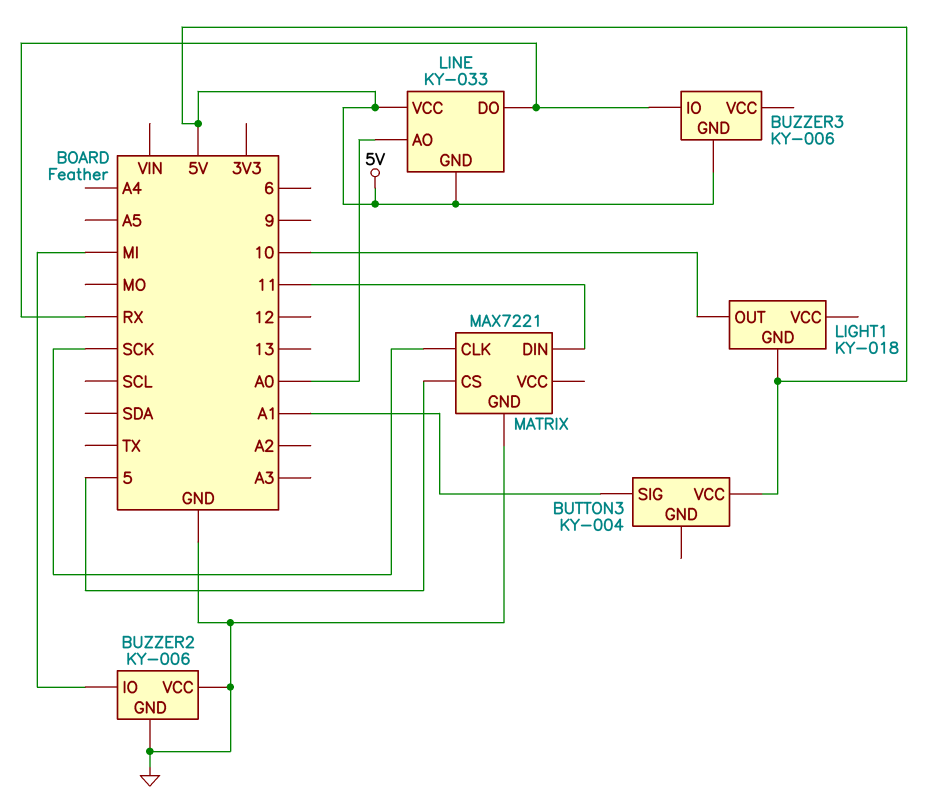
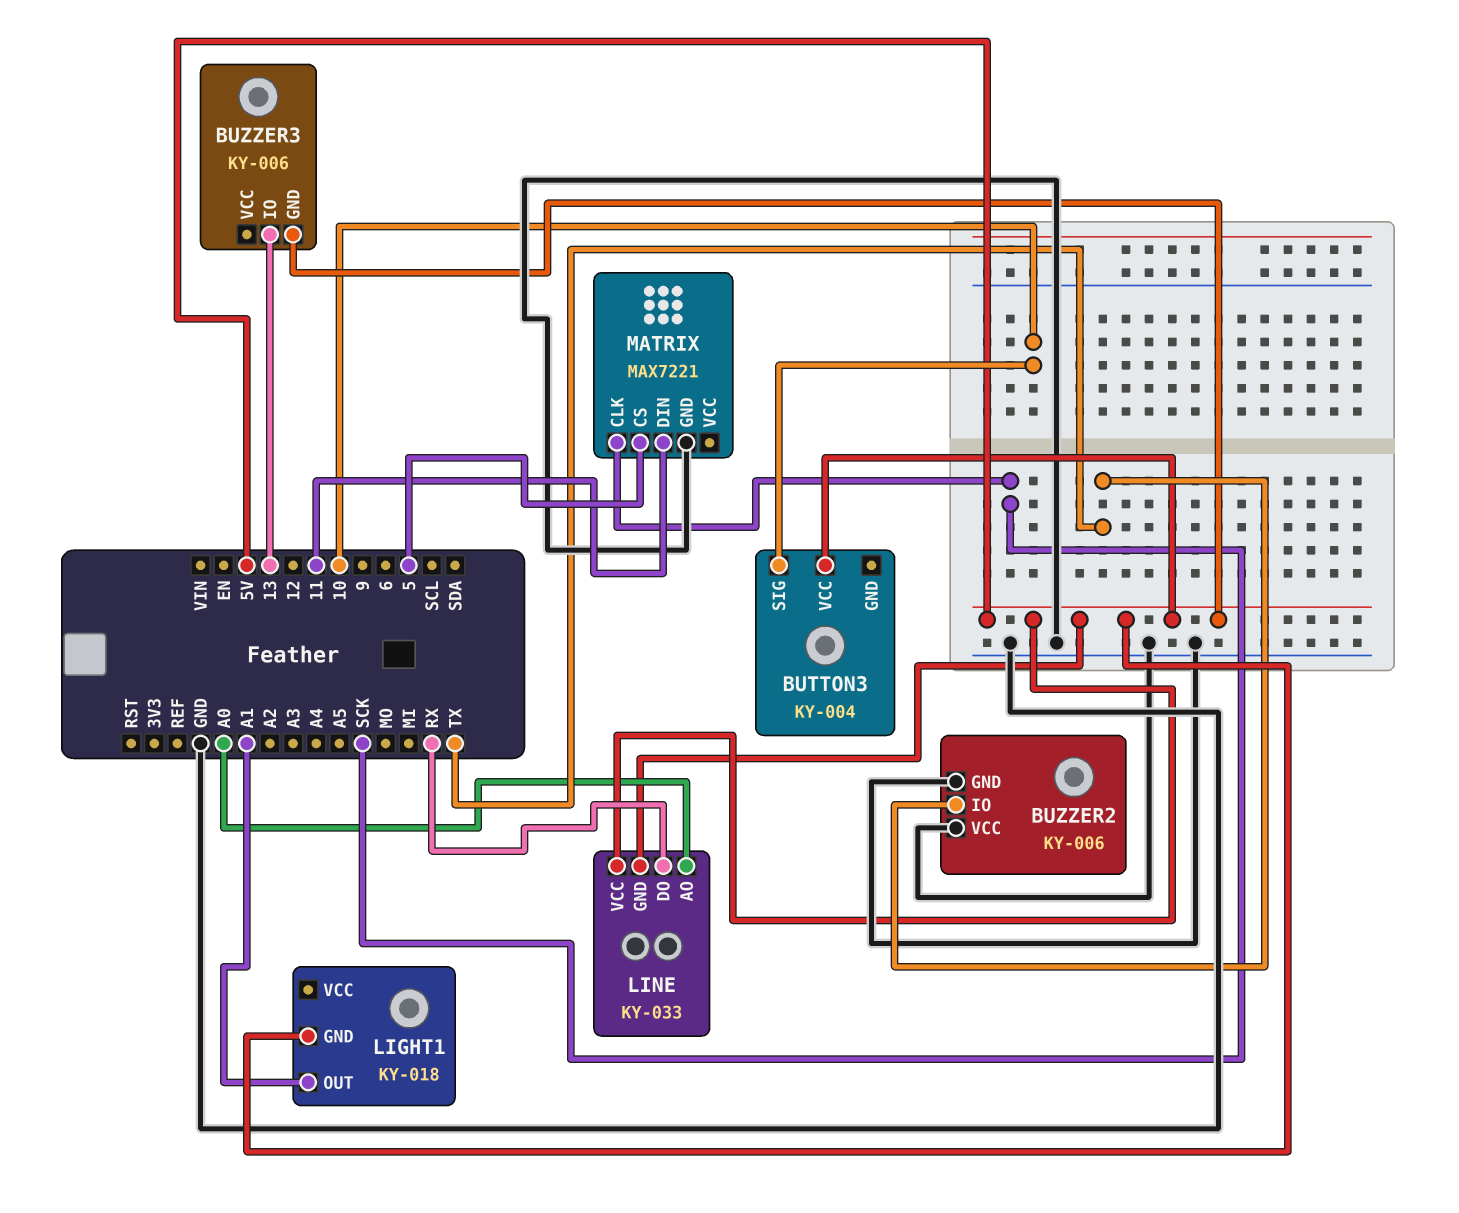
BUTTON3 pin SIG: A1 -> 10
BUZZER2 pin IO: MI -> TX
BUZZER3 pin IO: RX -> 13
LIGHT1 pin OUT: 10 -> A1

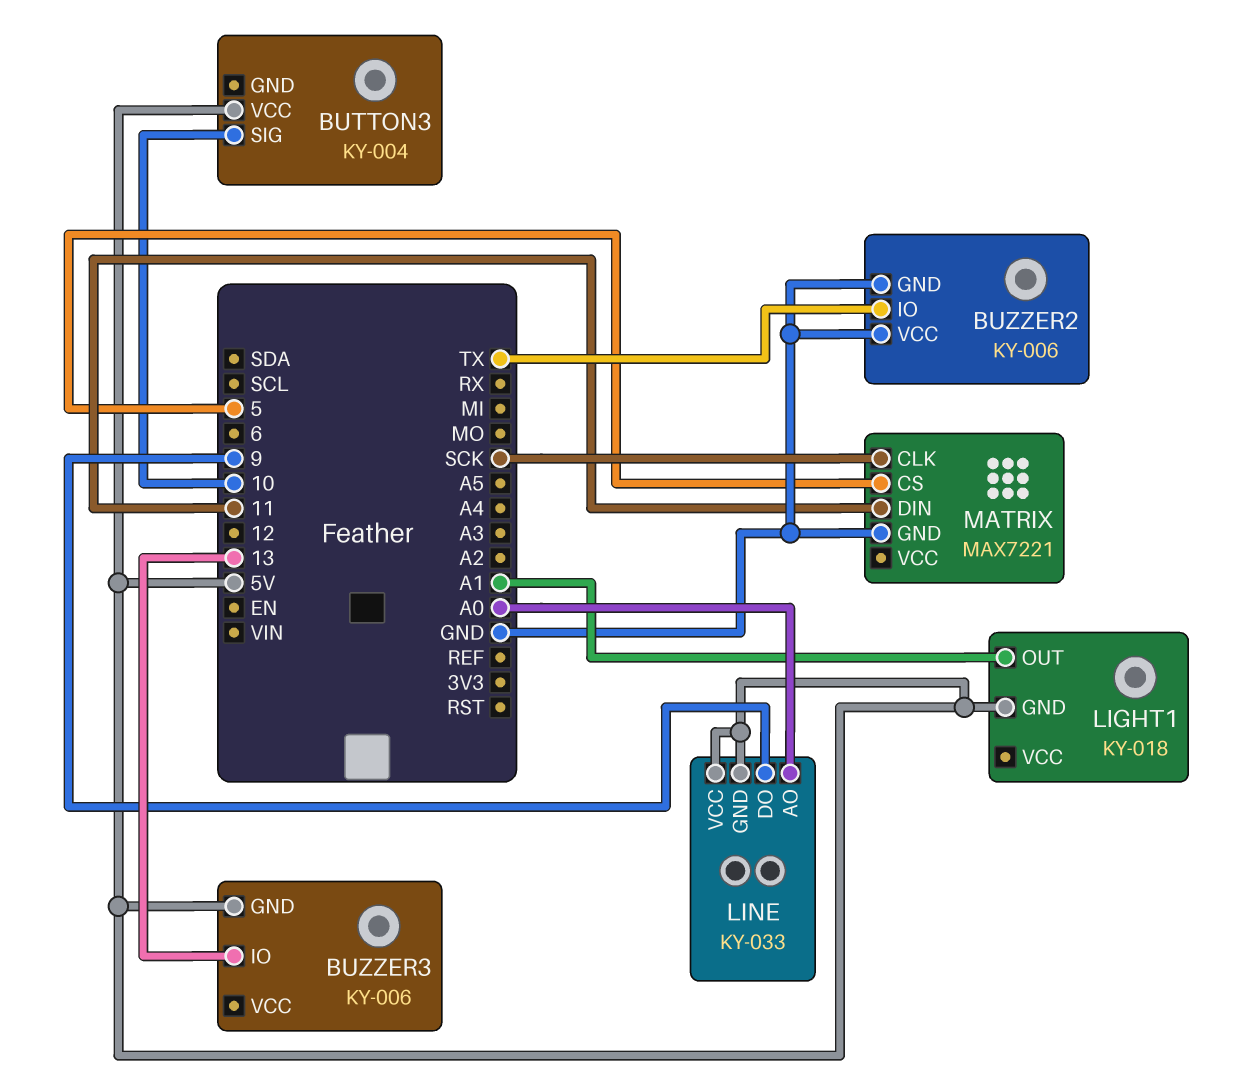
LINE pin DO: RX -> 9

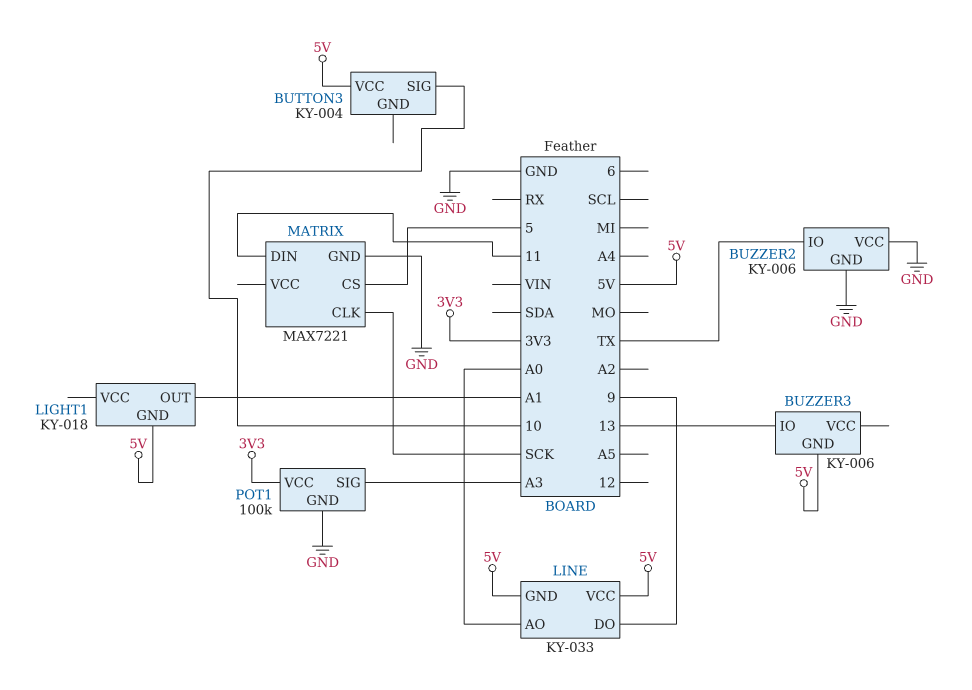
POT1: none -> 100k
POT1 pin GND: none -> GND
POT1 pin SIG: none -> A3
POT1 pin VCC: none -> 3V3

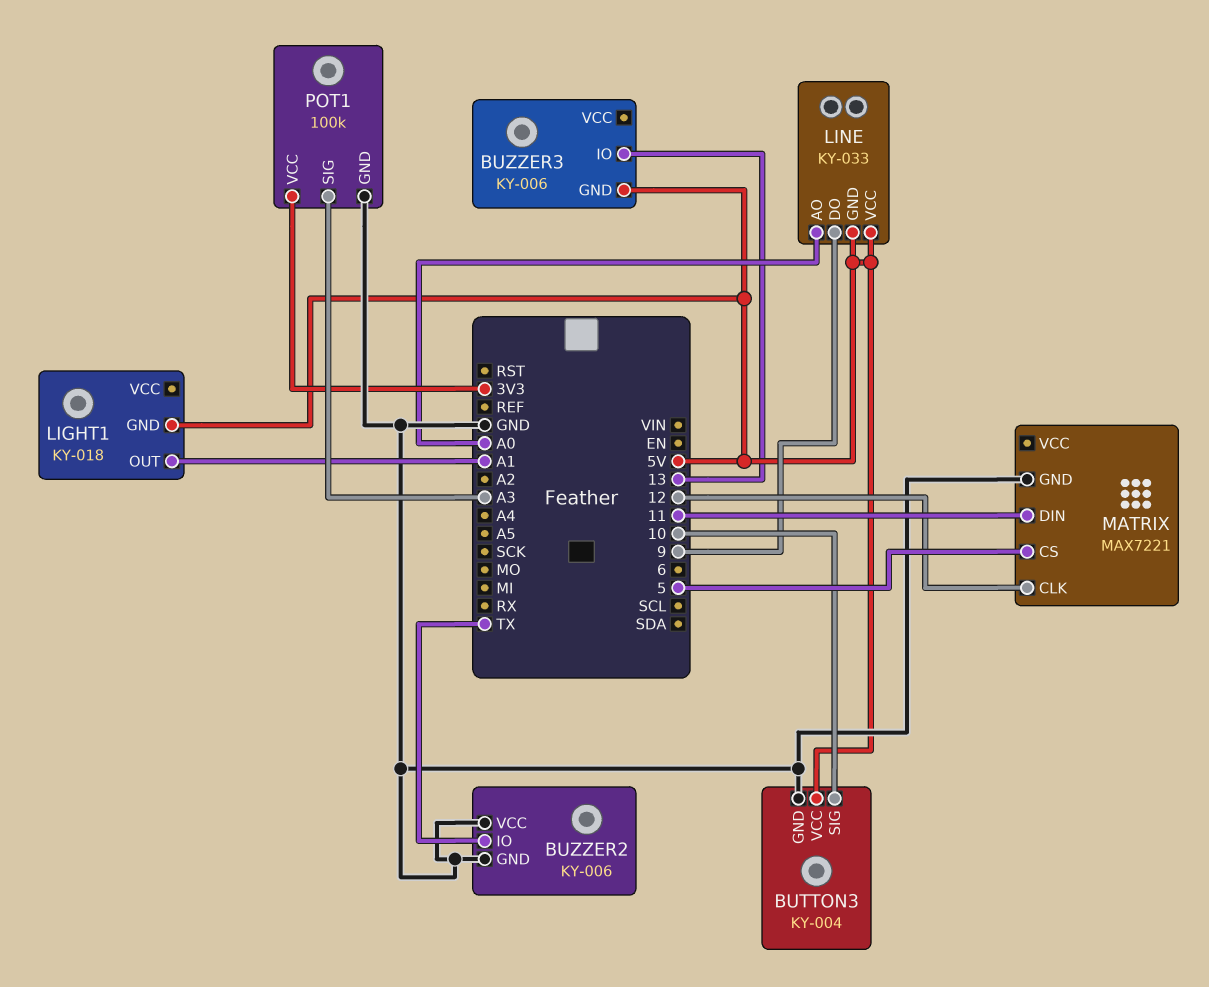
BUTTON3 pin GND: none -> GND
MATRIX pin CLK: SCK -> 12

